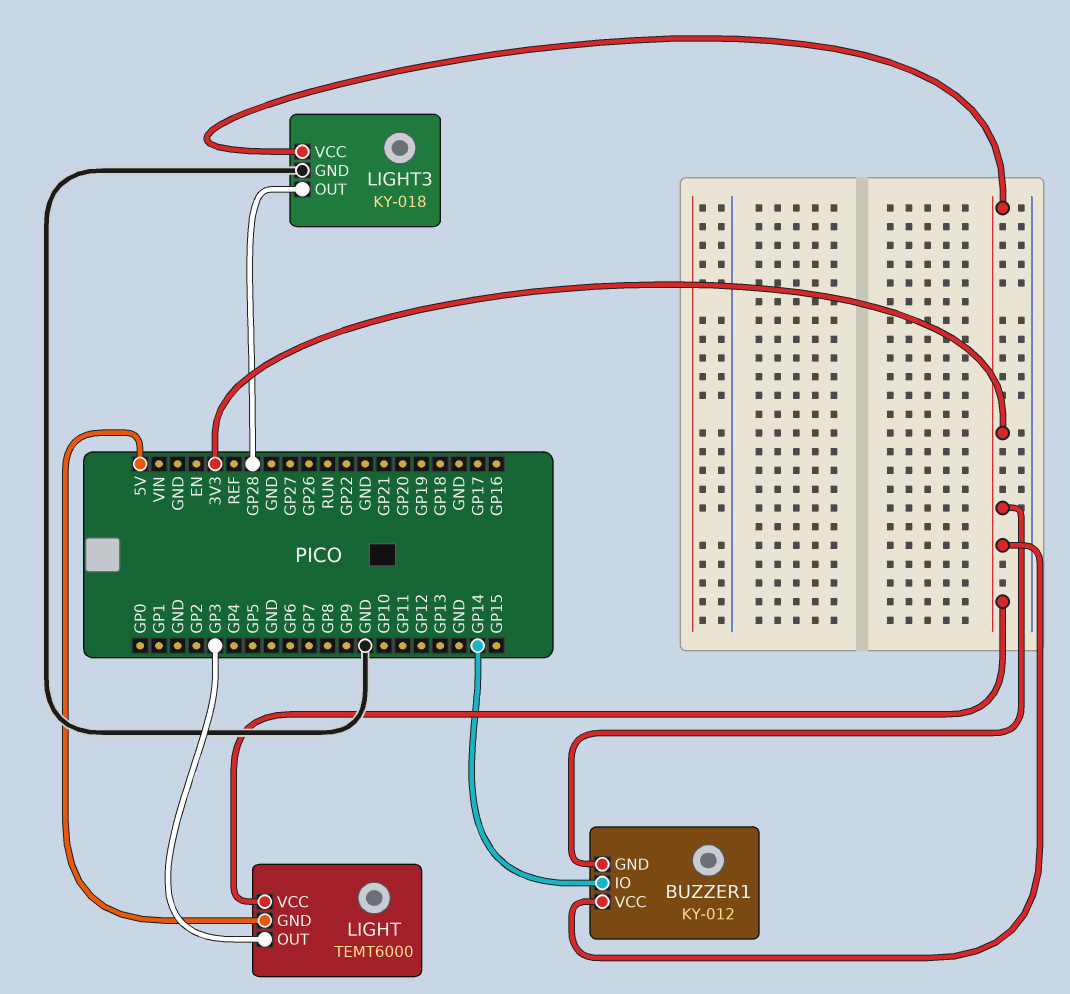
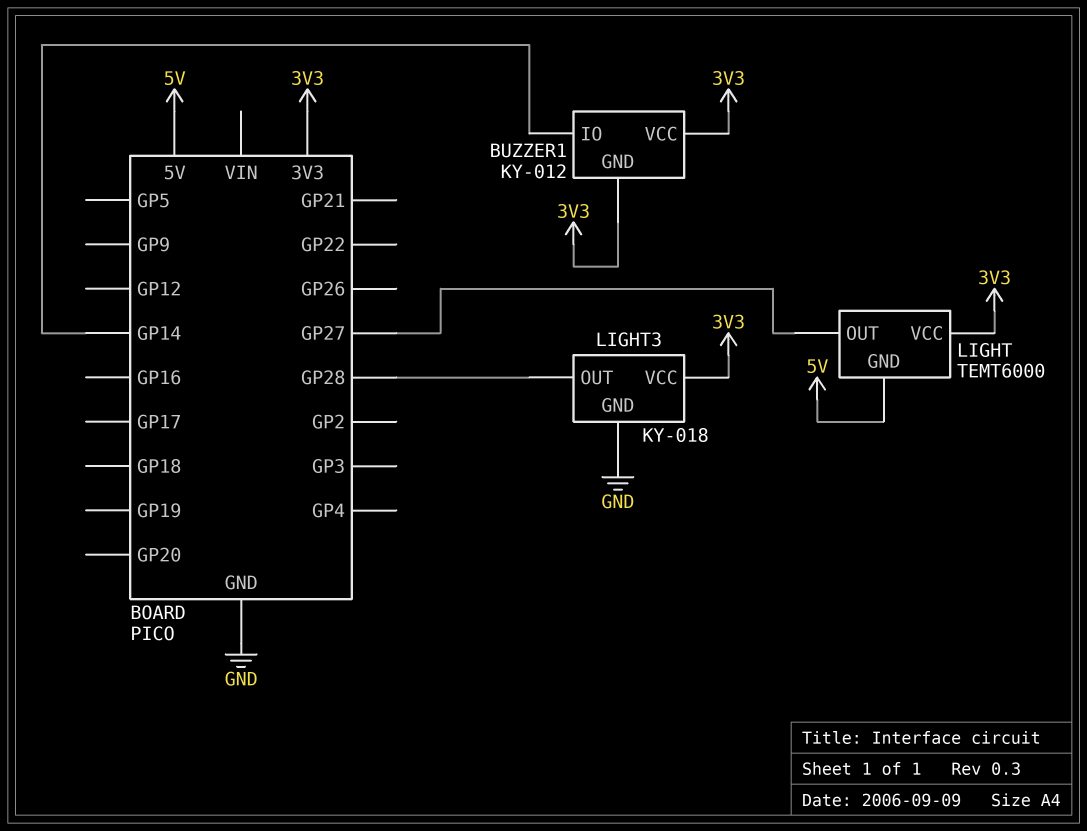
LIGHT pin OUT: GP3 -> GP27

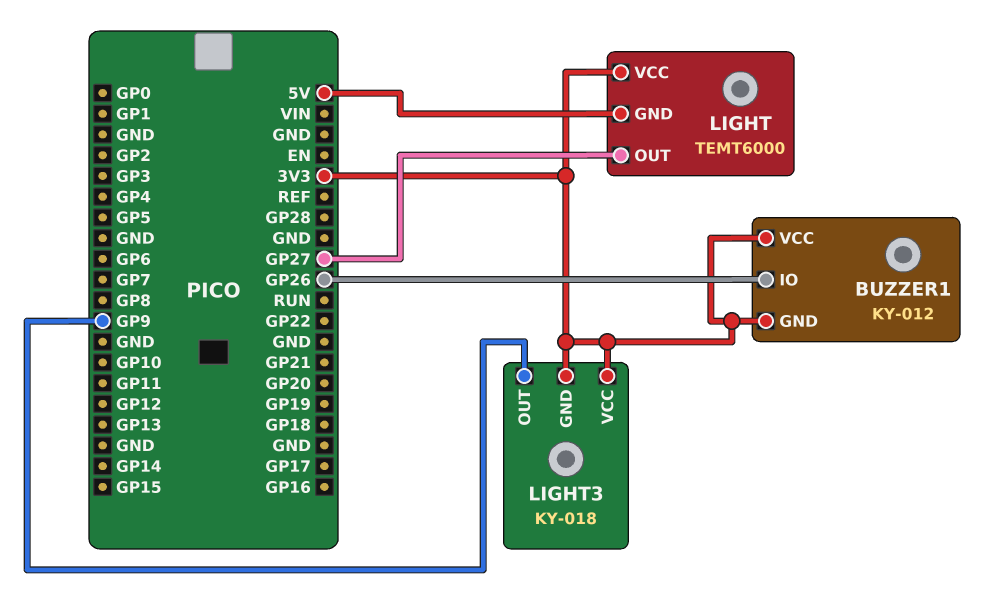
BUZZER1 pin IO: GP14 -> GP26
LIGHT3 pin GND: GND -> 3V3
LIGHT3 pin OUT: GP28 -> GP9

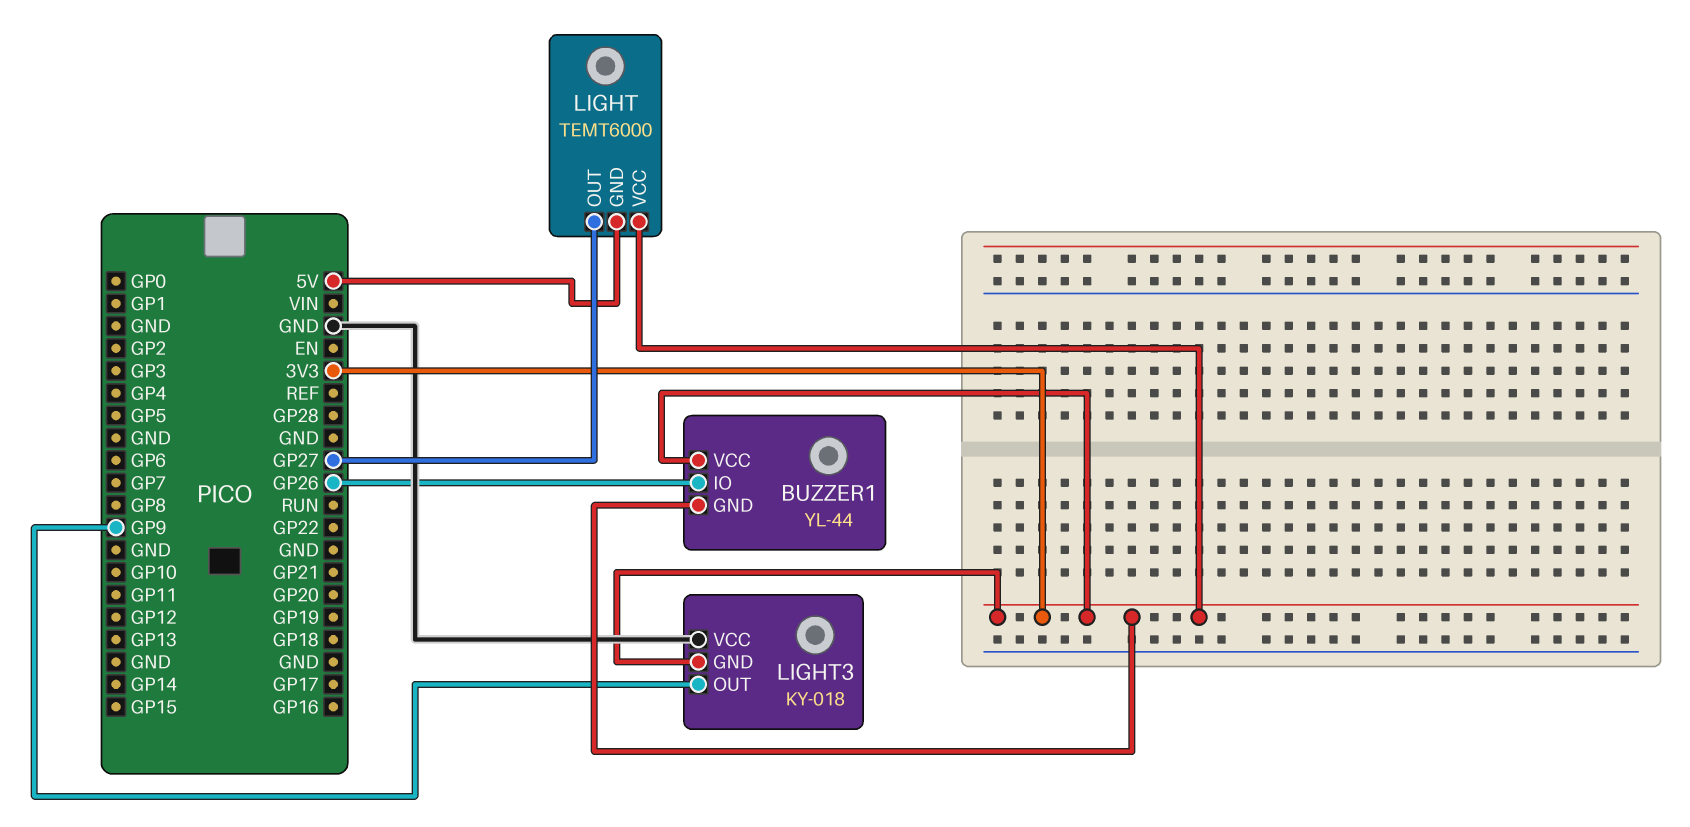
BUZZER1: KY-012 -> YL-44
LIGHT3 pin VCC: 3V3 -> GND

